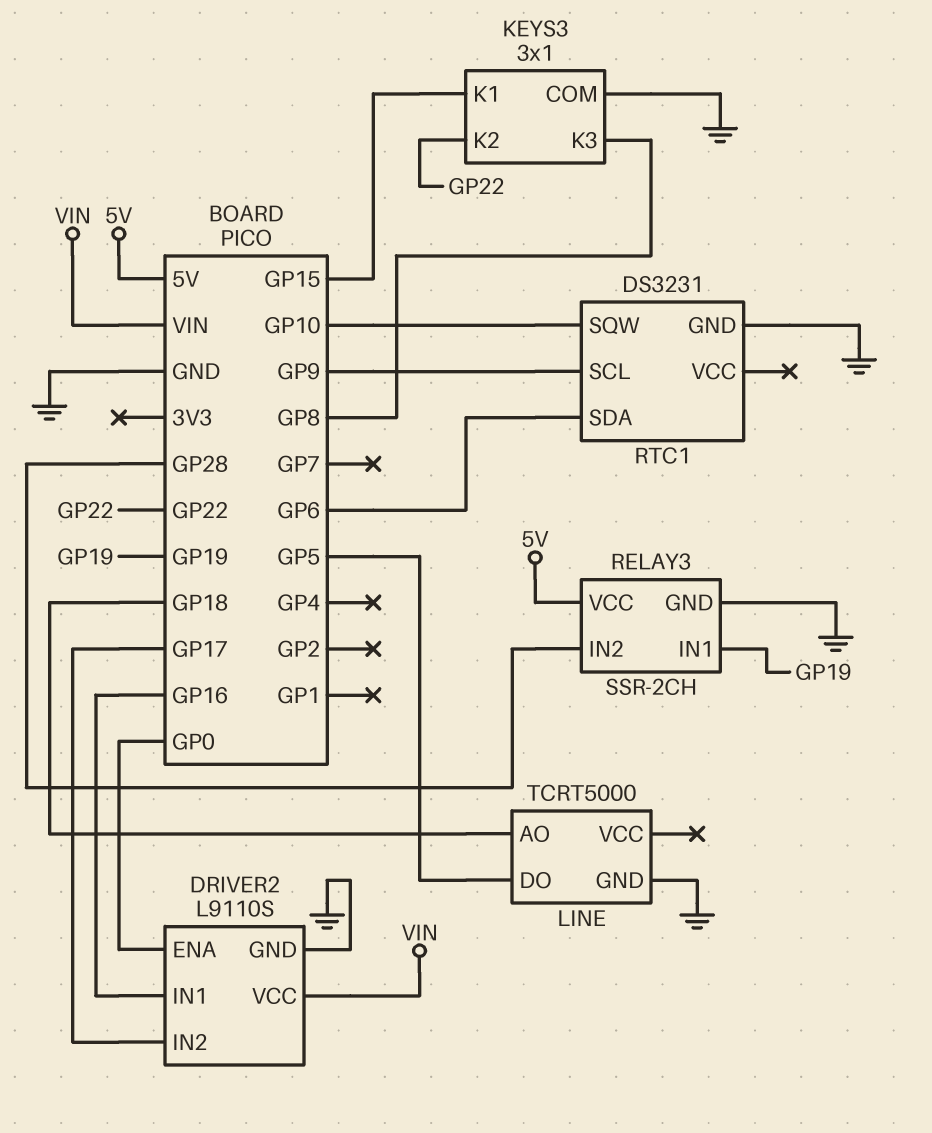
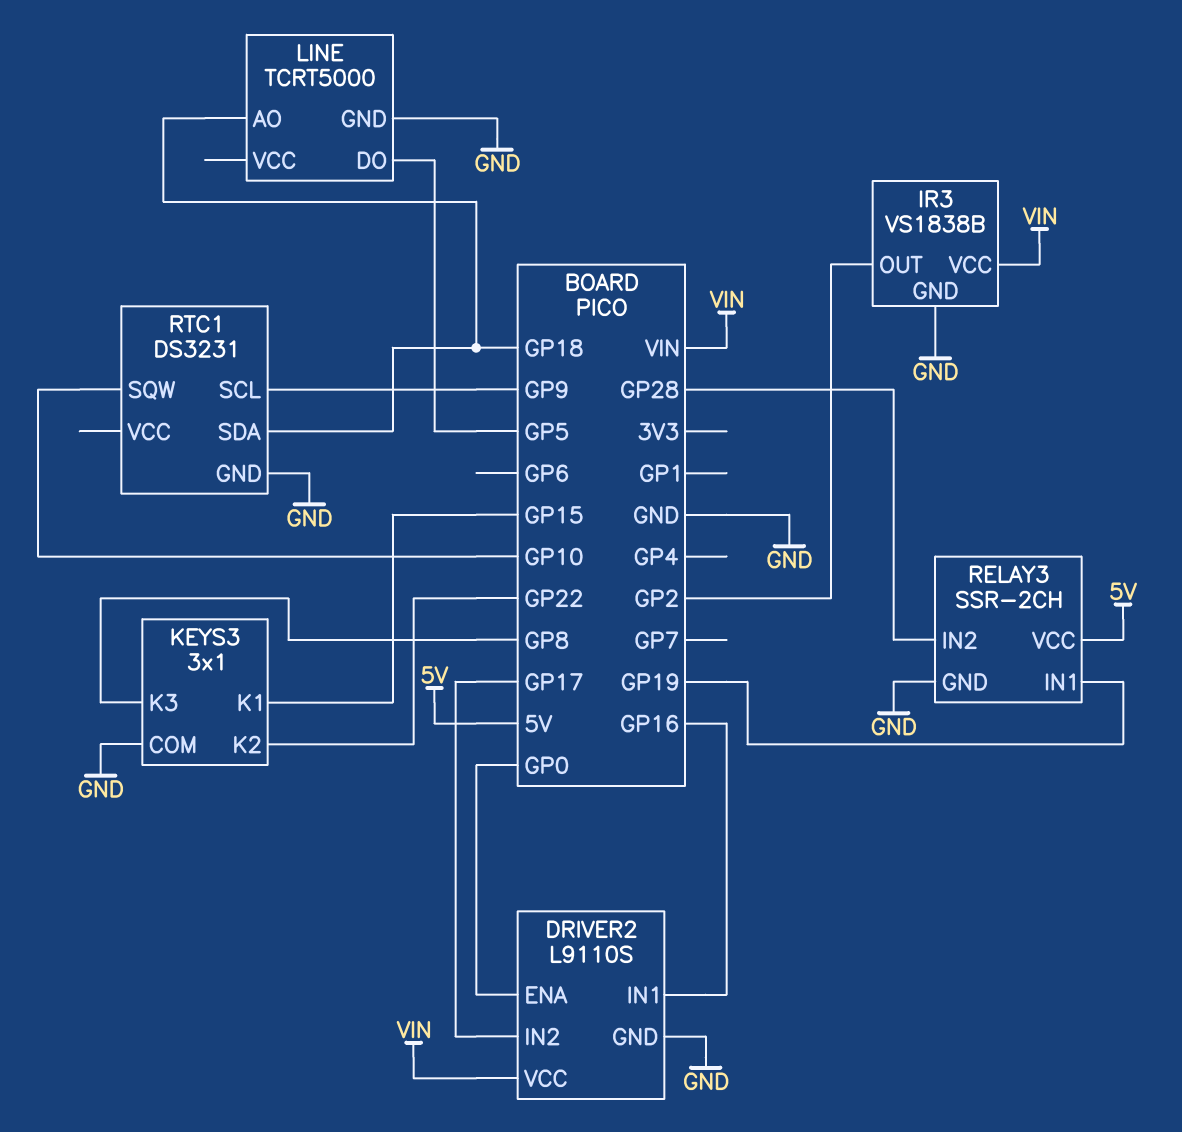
IR3: none -> VS1838B
IR3 pin GND: none -> GND
IR3 pin OUT: none -> GP2
IR3 pin VCC: none -> VIN
RTC1 pin SDA: GP6 -> GP18

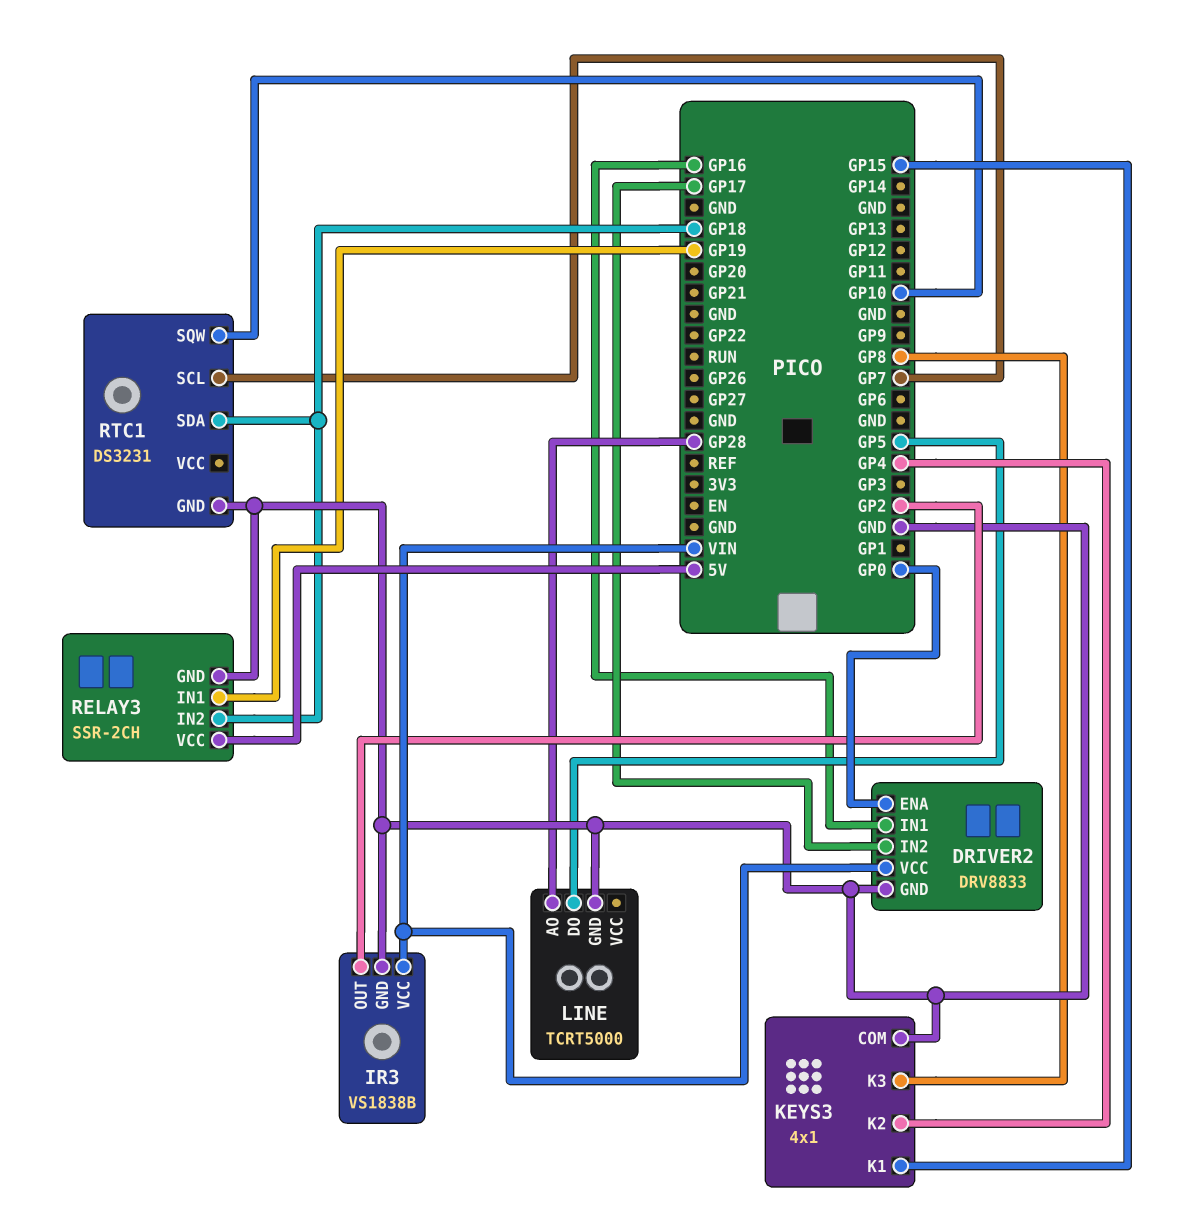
DRIVER2: L9110S -> DRV8833
KEYS3: 3x1 -> 4x1
KEYS3 pin K2: GP22 -> GP4
LINE pin AO: GP18 -> GP28
RELAY3 pin IN2: GP28 -> GP18
RTC1 pin SCL: GP9 -> GP7

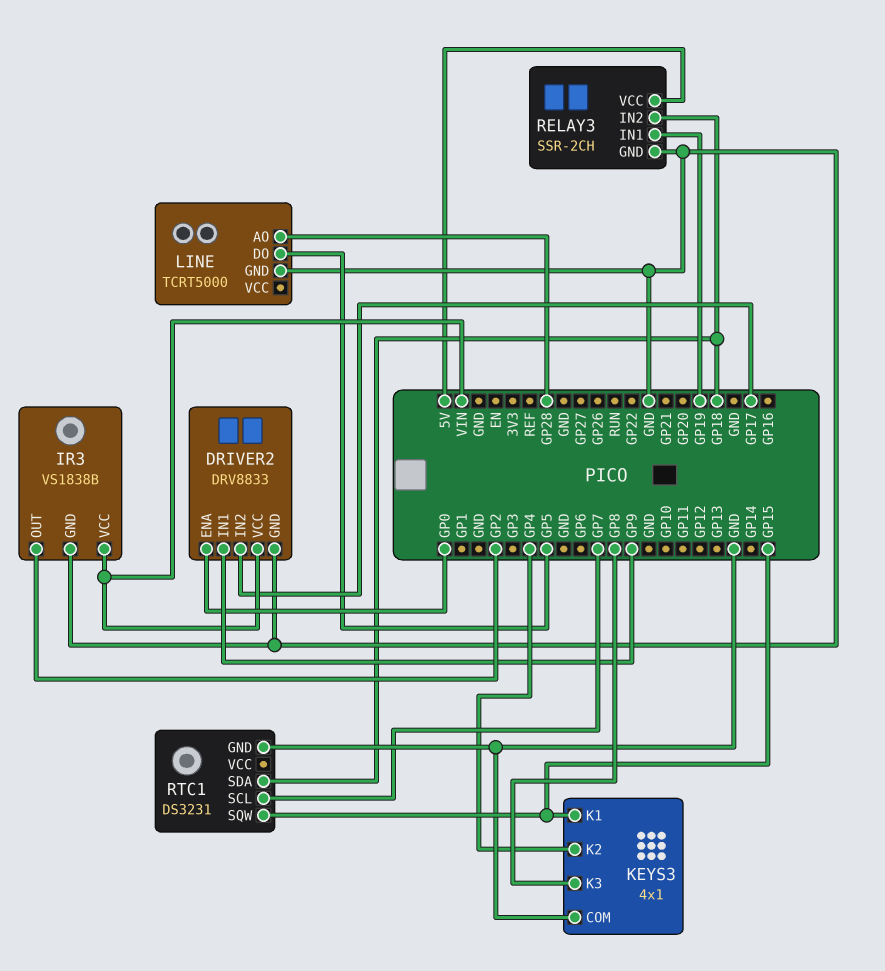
DRIVER2 pin IN1: GP16 -> GP9
RTC1 pin SQW: GP10 -> GP15

